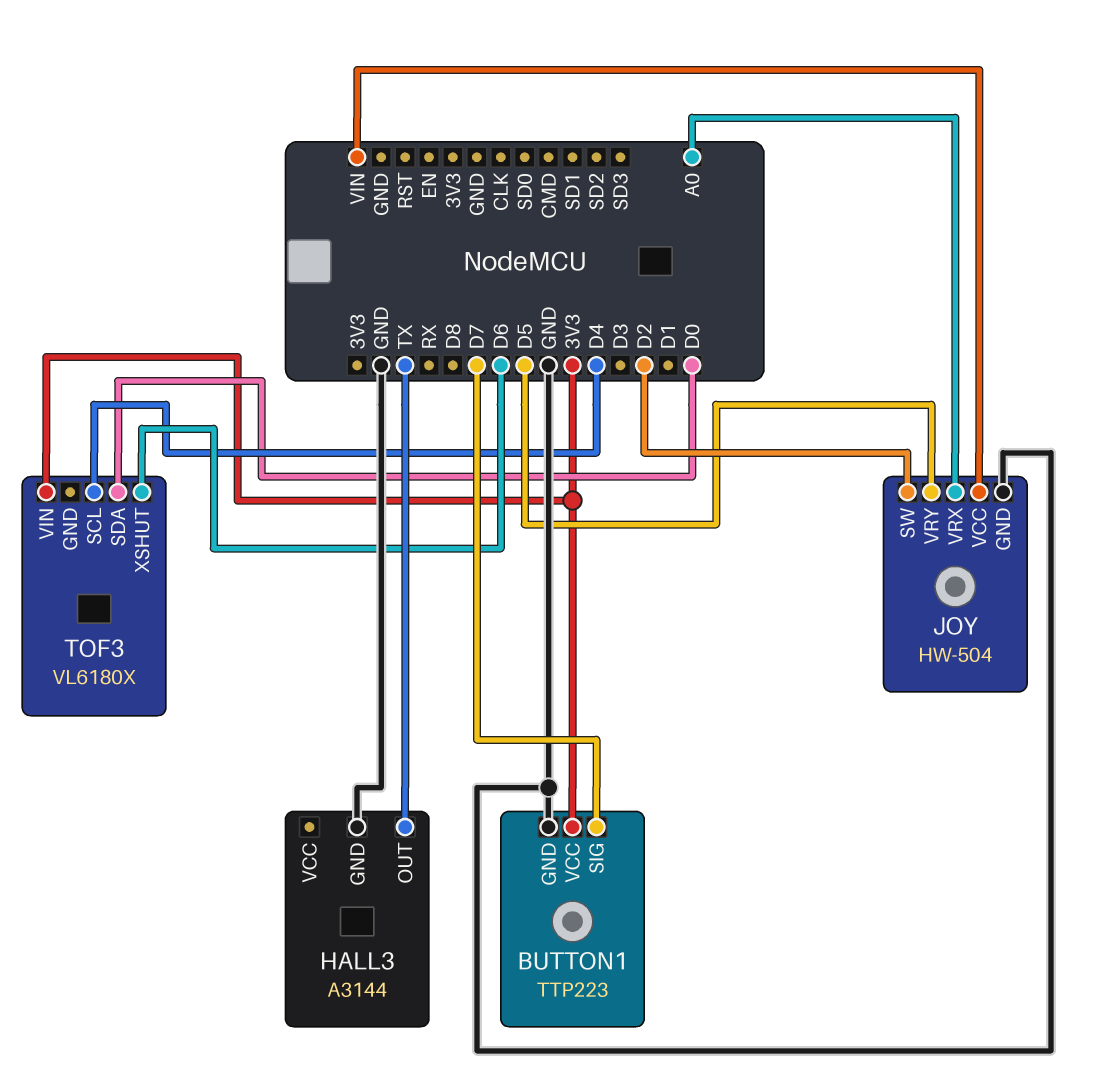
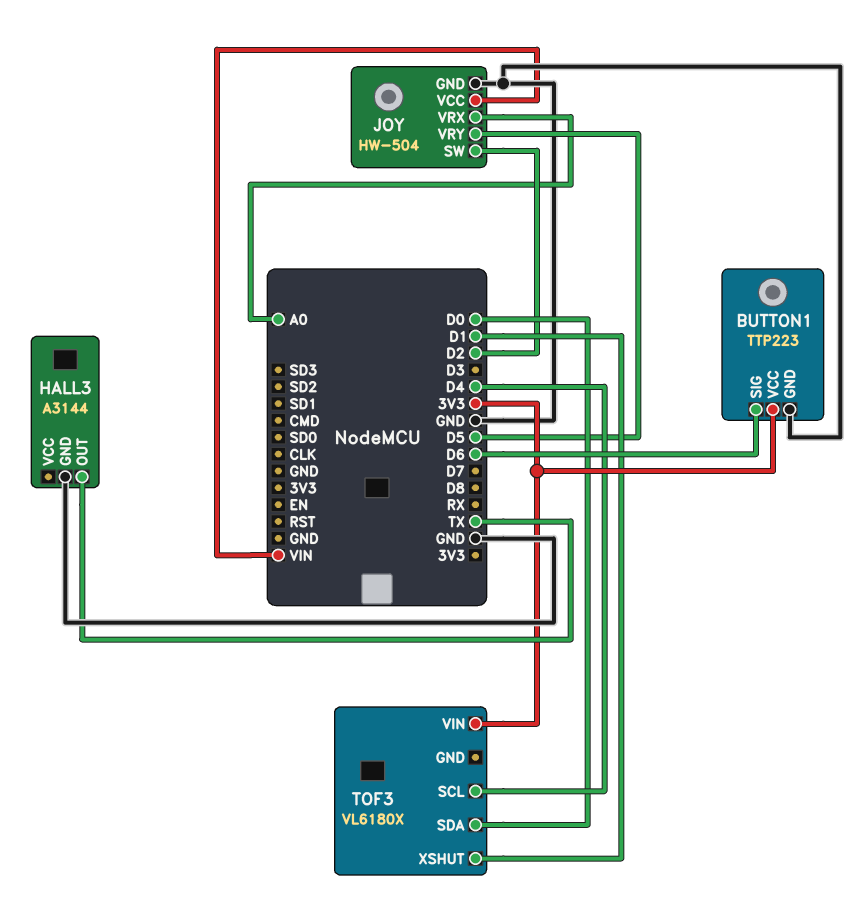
BUTTON1 pin SIG: D7 -> D6
TOF3 pin XSHUT: D6 -> D1

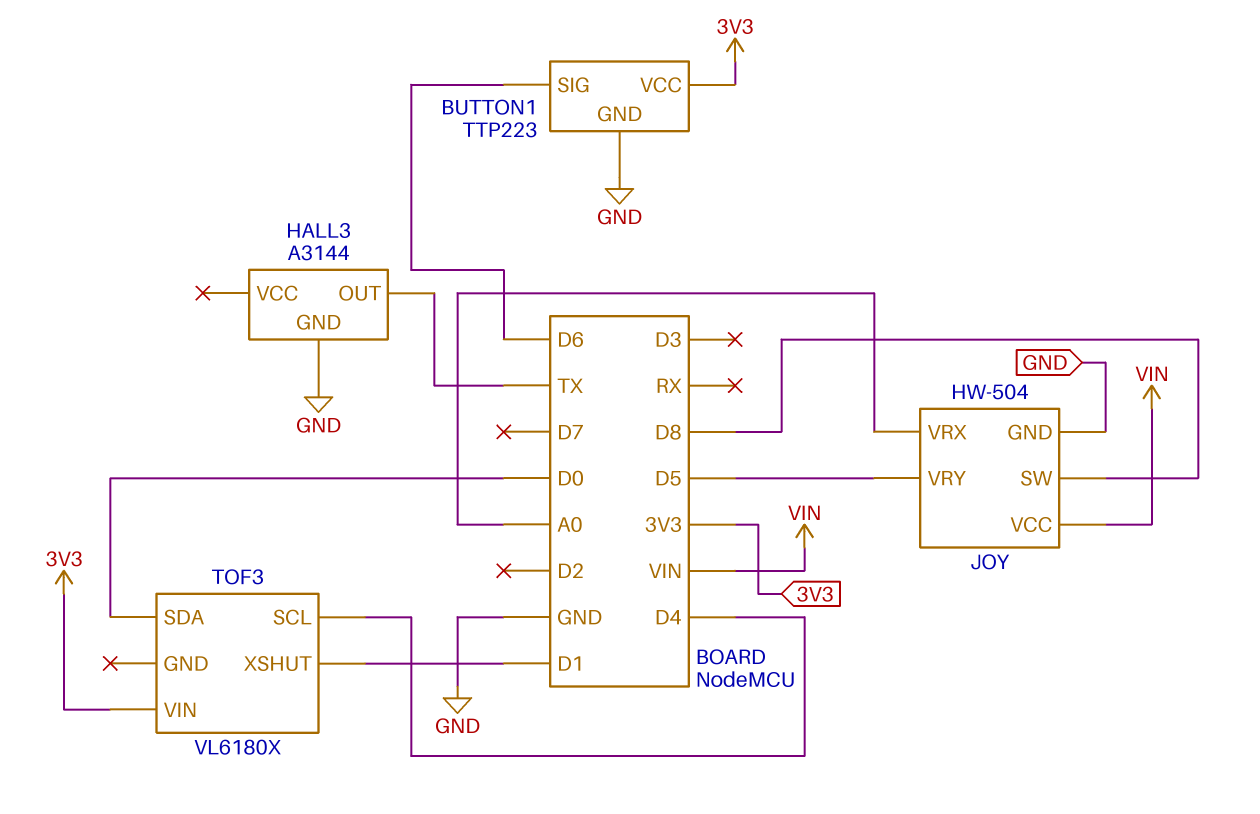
JOY pin SW: D2 -> D8

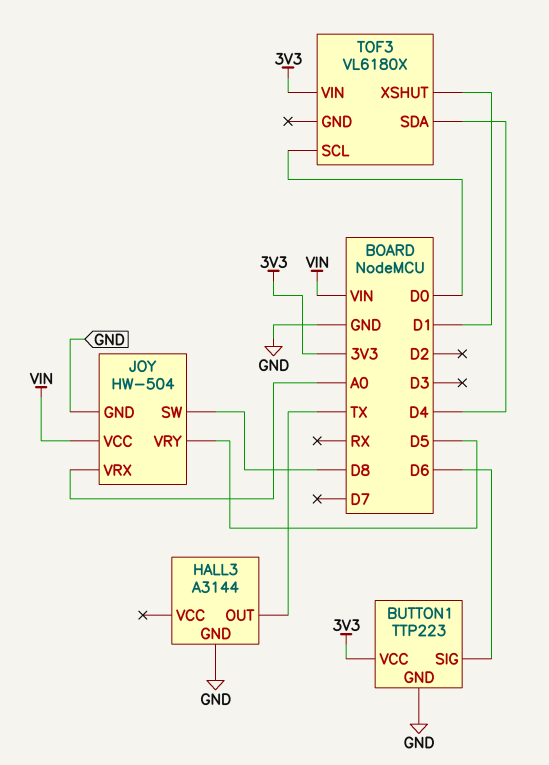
TOF3 pin SCL: D4 -> D0
TOF3 pin SDA: D0 -> D4

